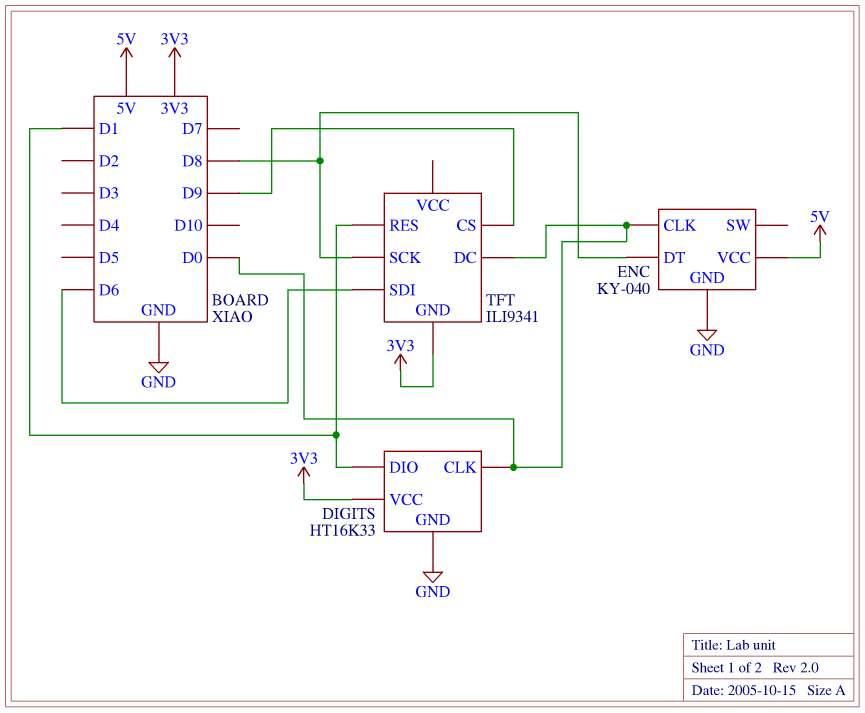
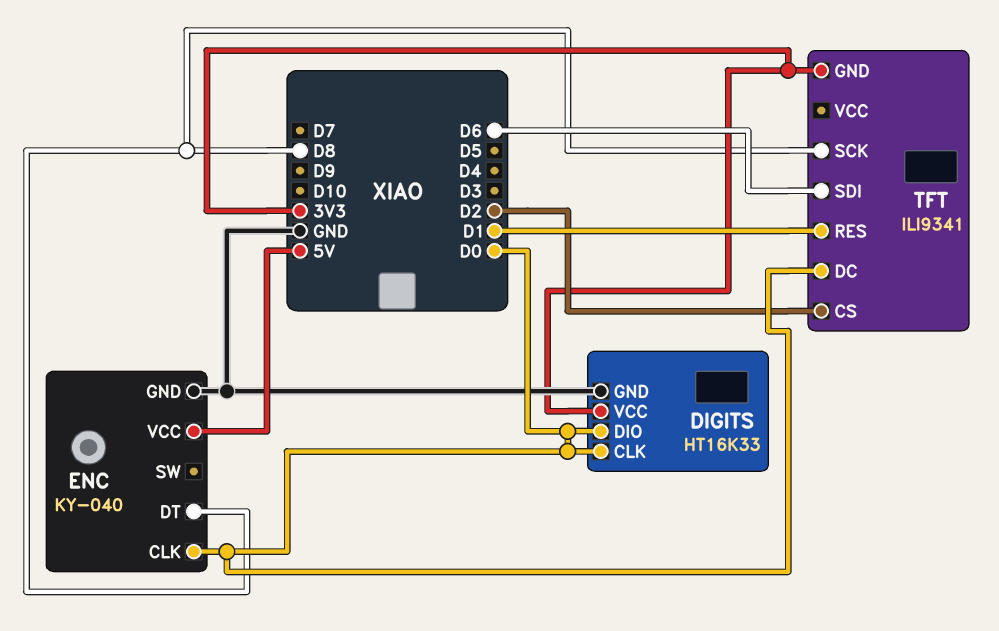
DIGITS pin DIO: D1 -> D0
TFT pin CS: D9 -> D2

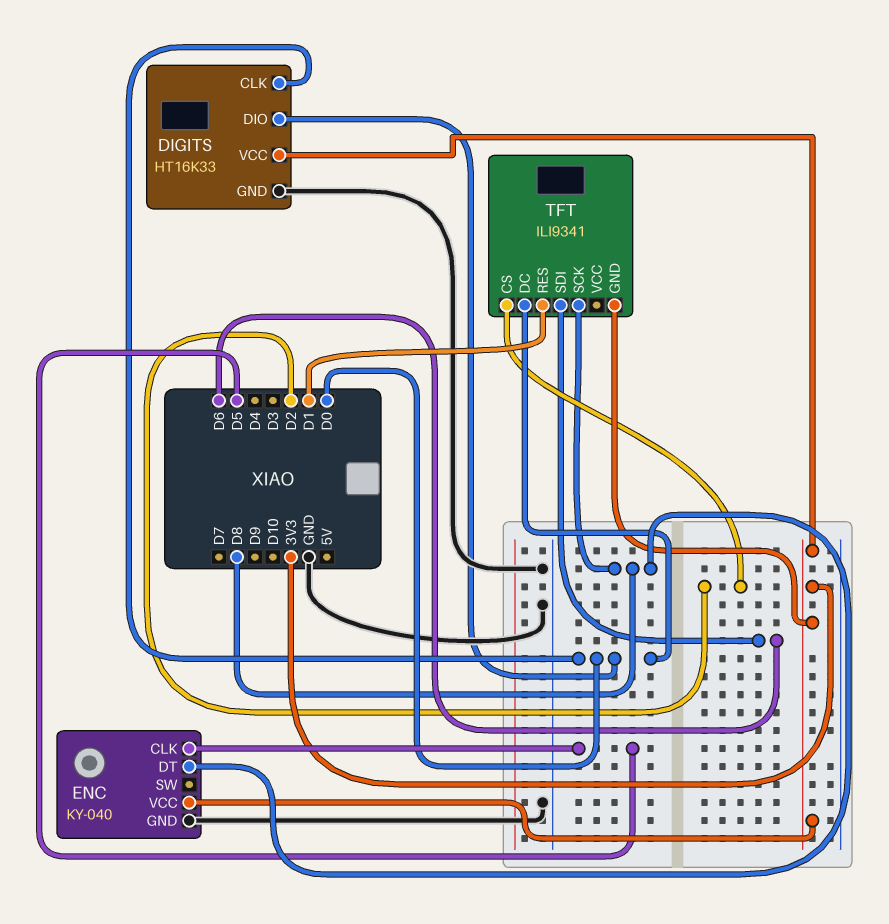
ENC pin CLK: D0 -> D5
ENC pin VCC: 5V -> 3V3

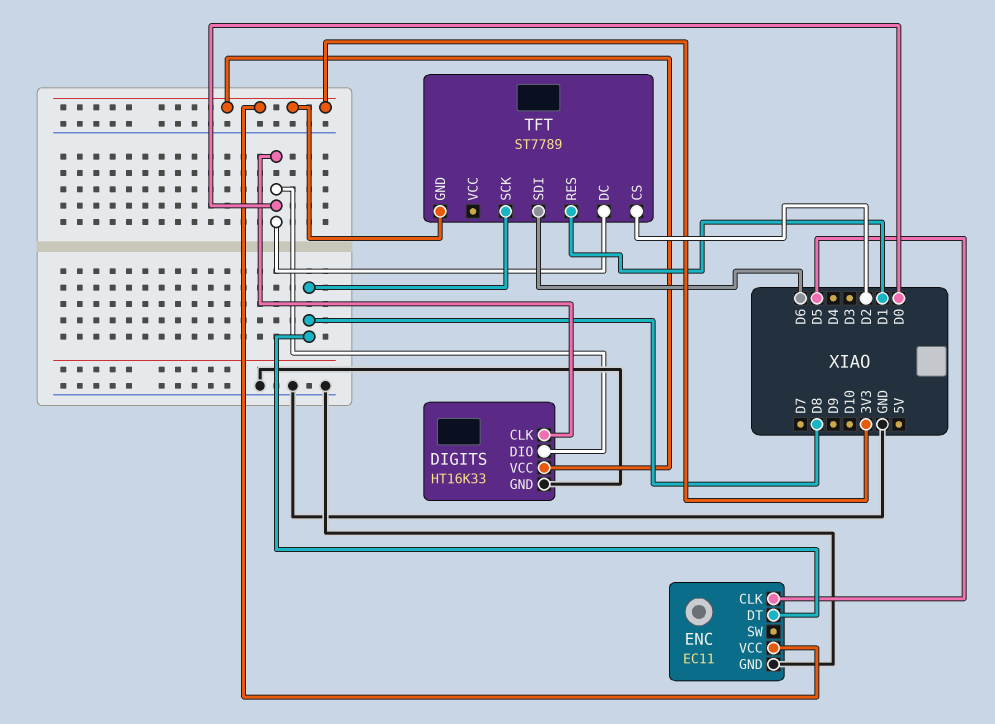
ENC: KY-040 -> EC11
TFT: ILI9341 -> ST7789

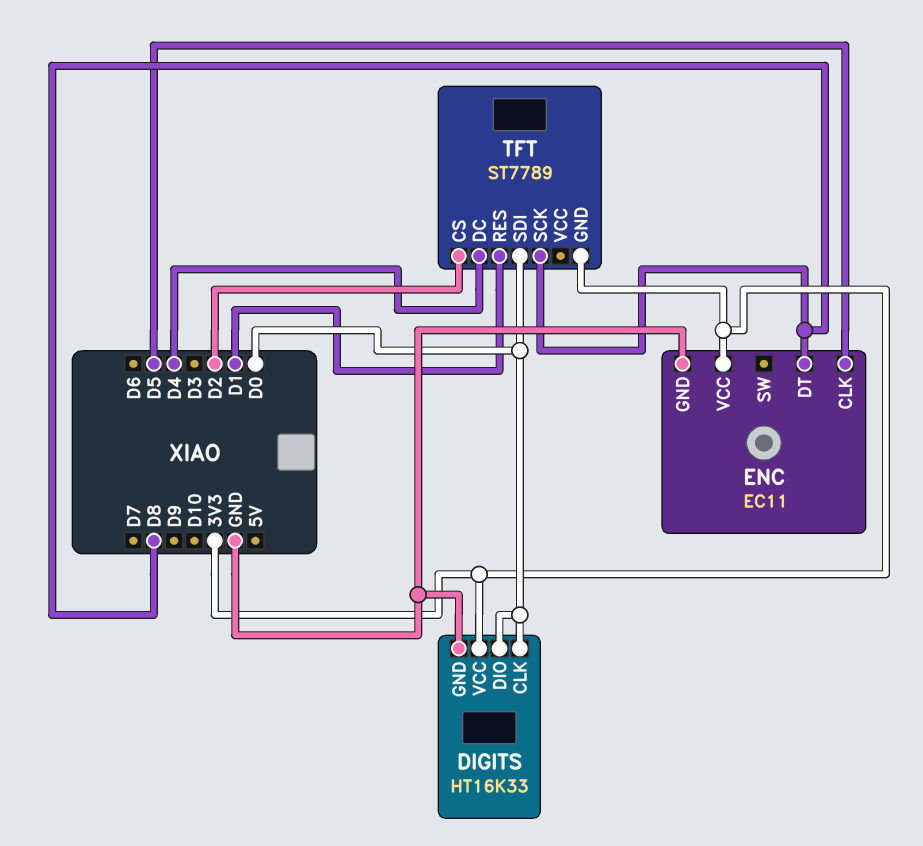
TFT pin DC: D0 -> D4
TFT pin SDI: D6 -> D0

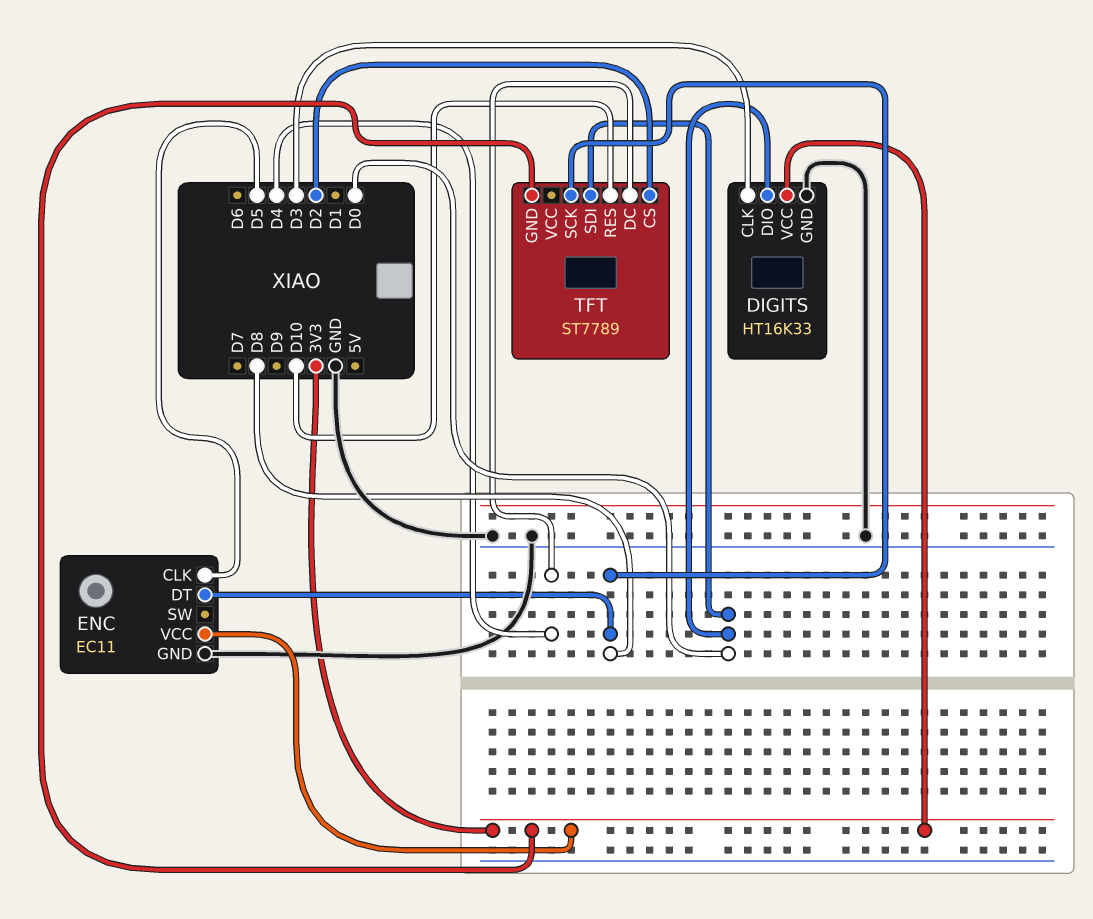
DIGITS pin CLK: D0 -> D3
TFT pin RES: D1 -> D10

